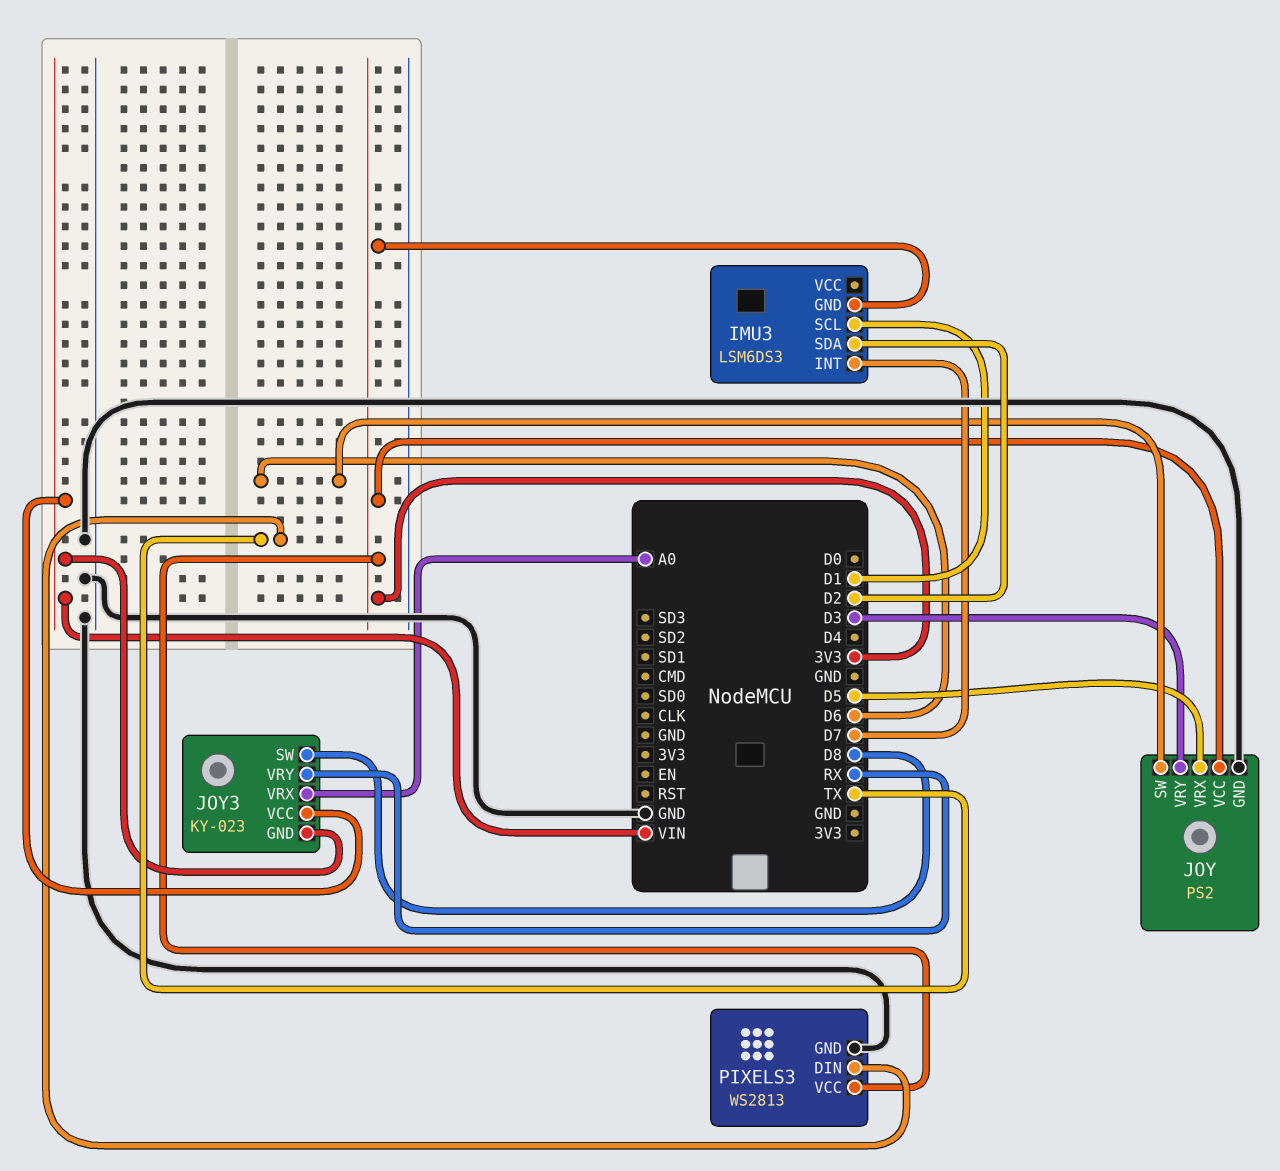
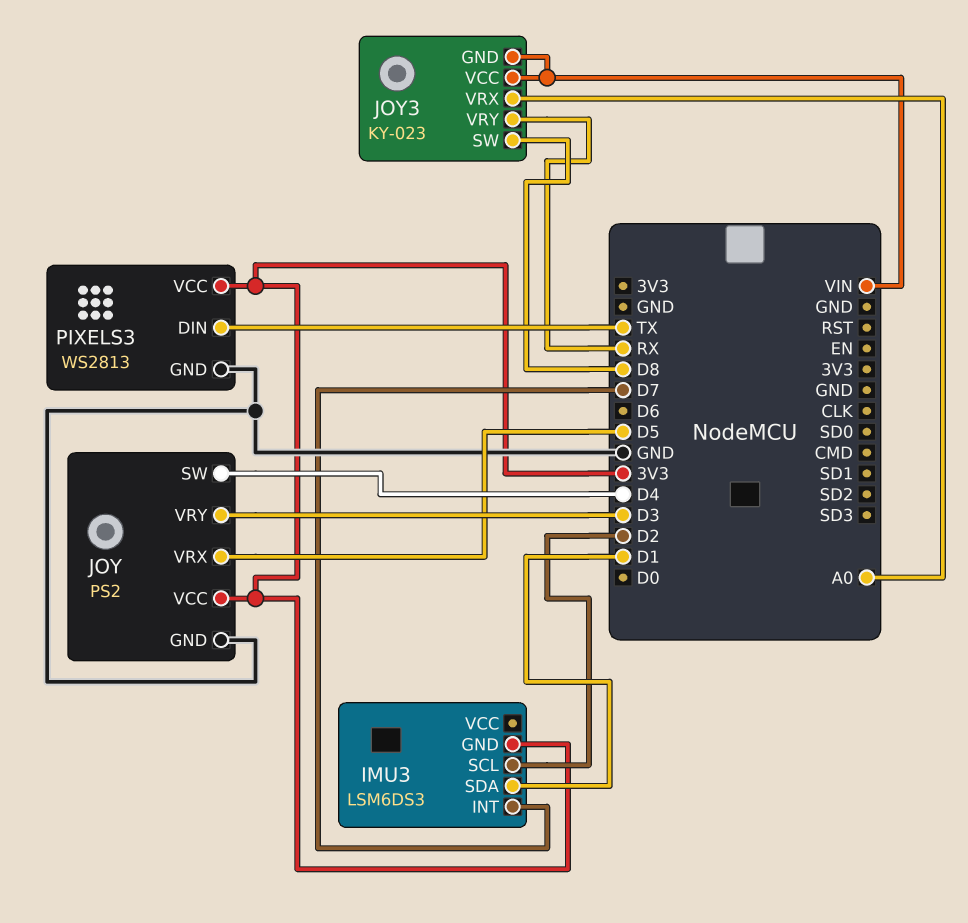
IMU3 pin SCL: D1 -> D2
IMU3 pin SDA: D2 -> D1
JOY pin SW: D6 -> D4

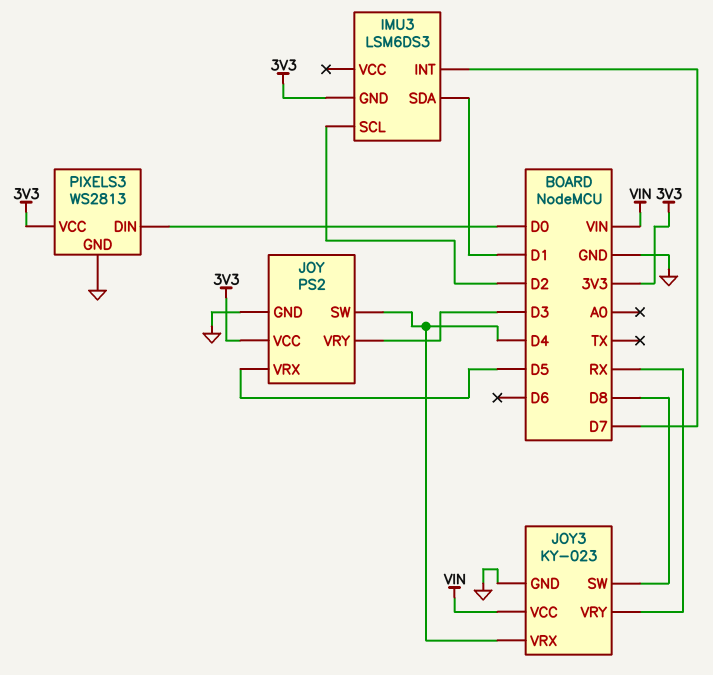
JOY3 pin GND: VIN -> GND
JOY3 pin VRX: A0 -> D4
PIXELS3 pin DIN: TX -> D0

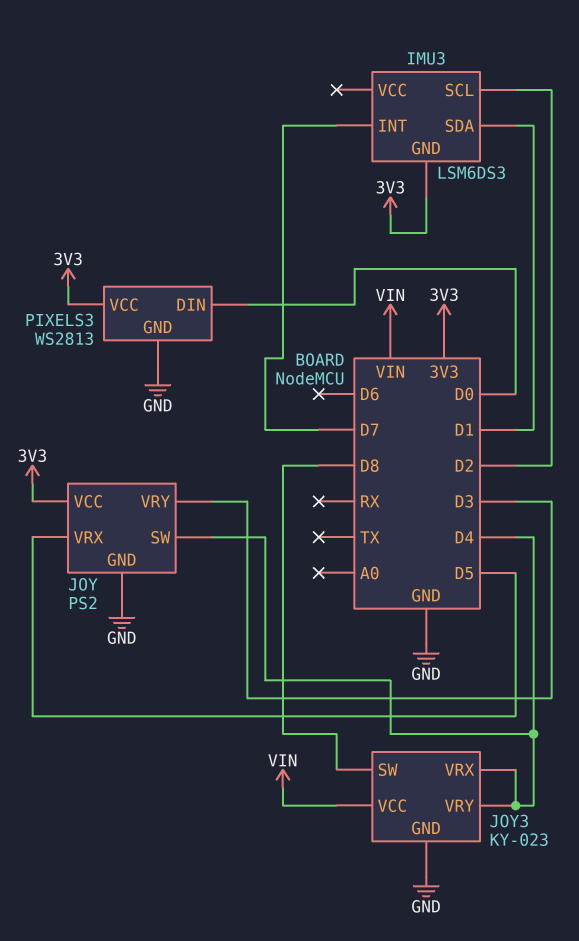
JOY3 pin VRY: RX -> D4

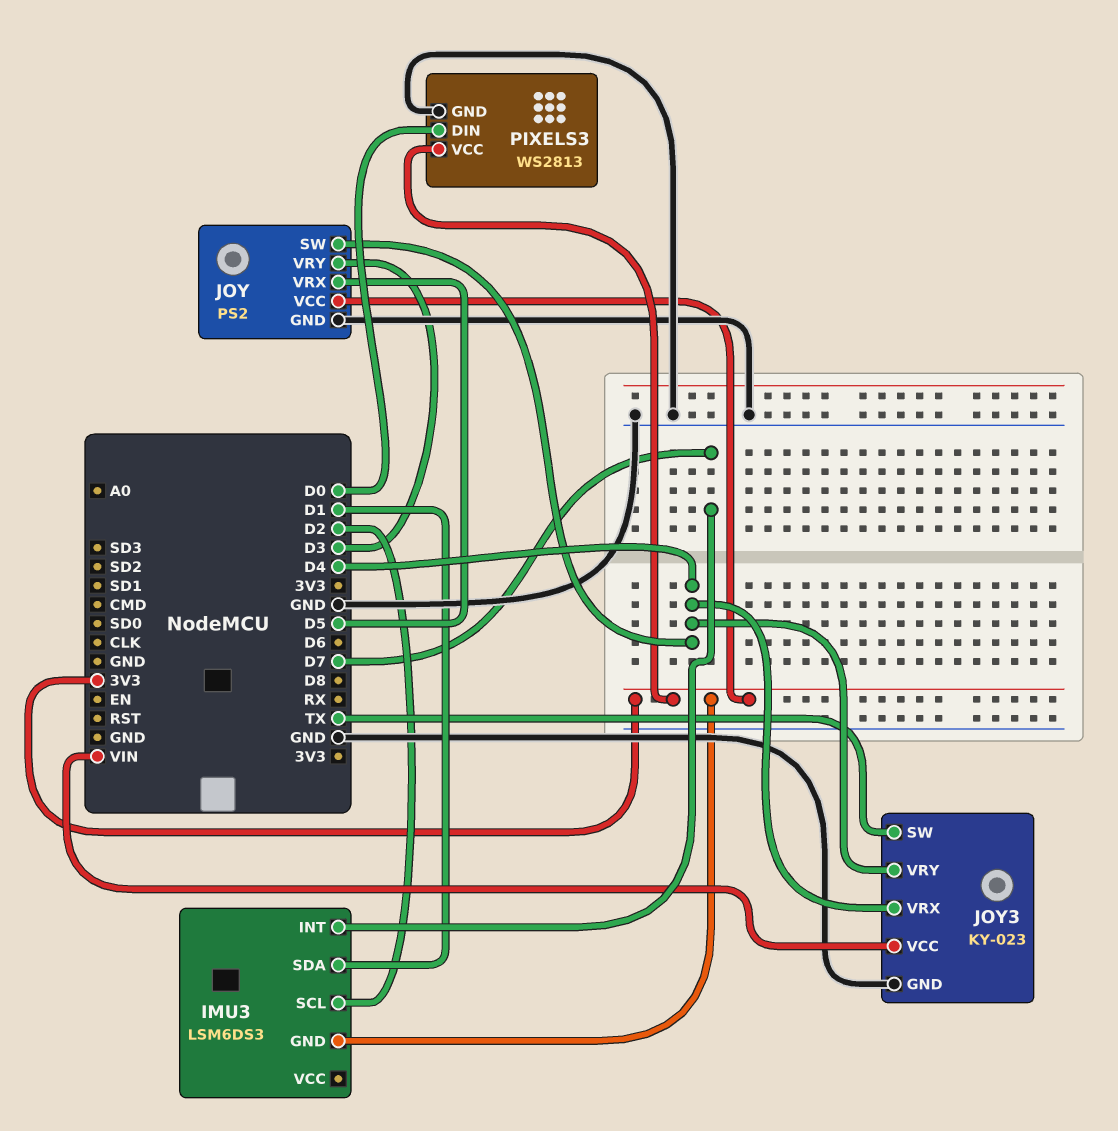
JOY3 pin SW: D8 -> TX

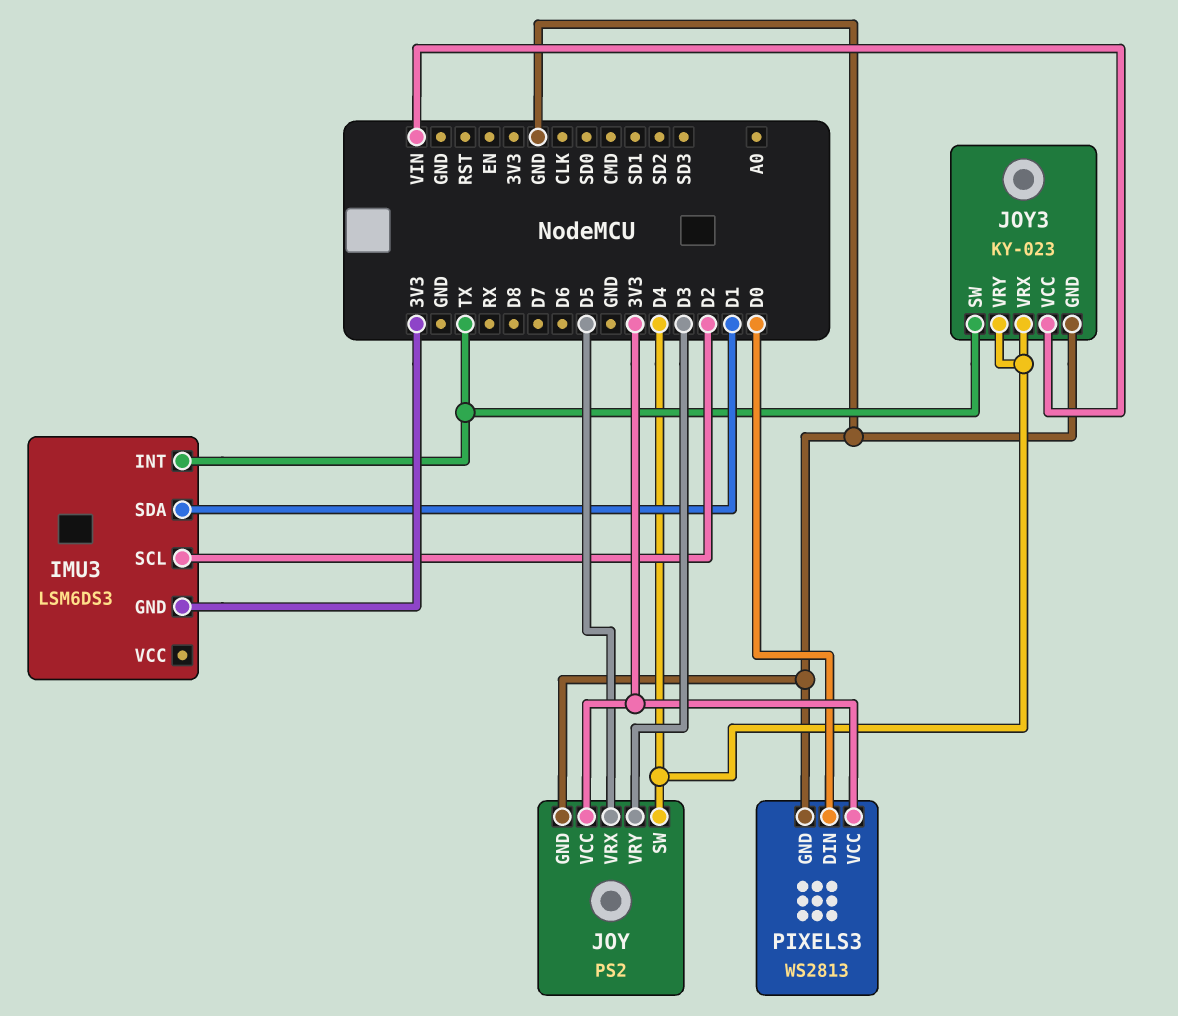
IMU3 pin INT: D7 -> TX

